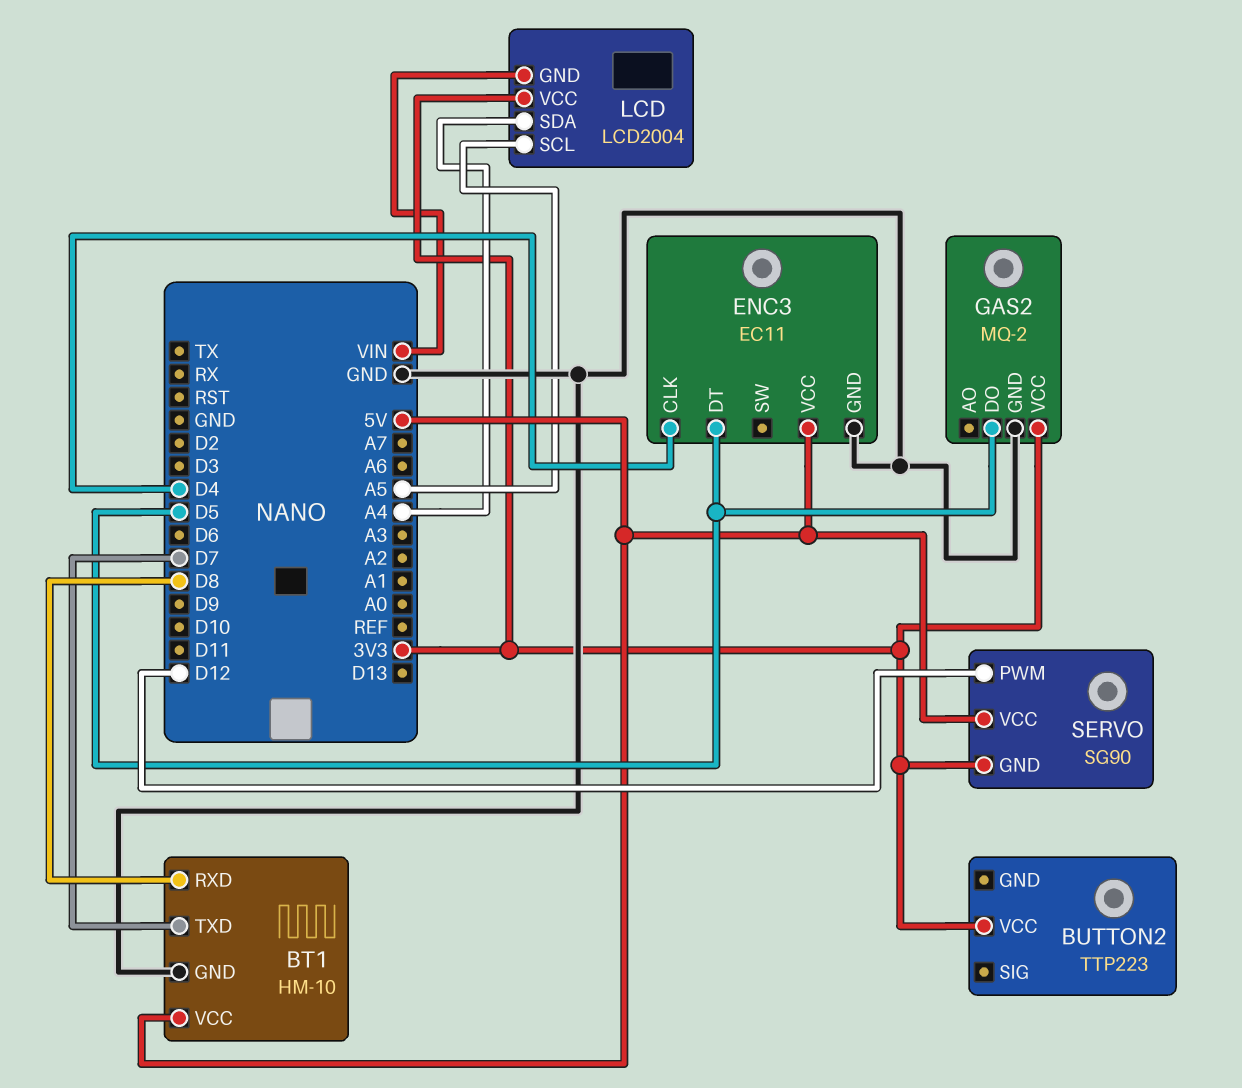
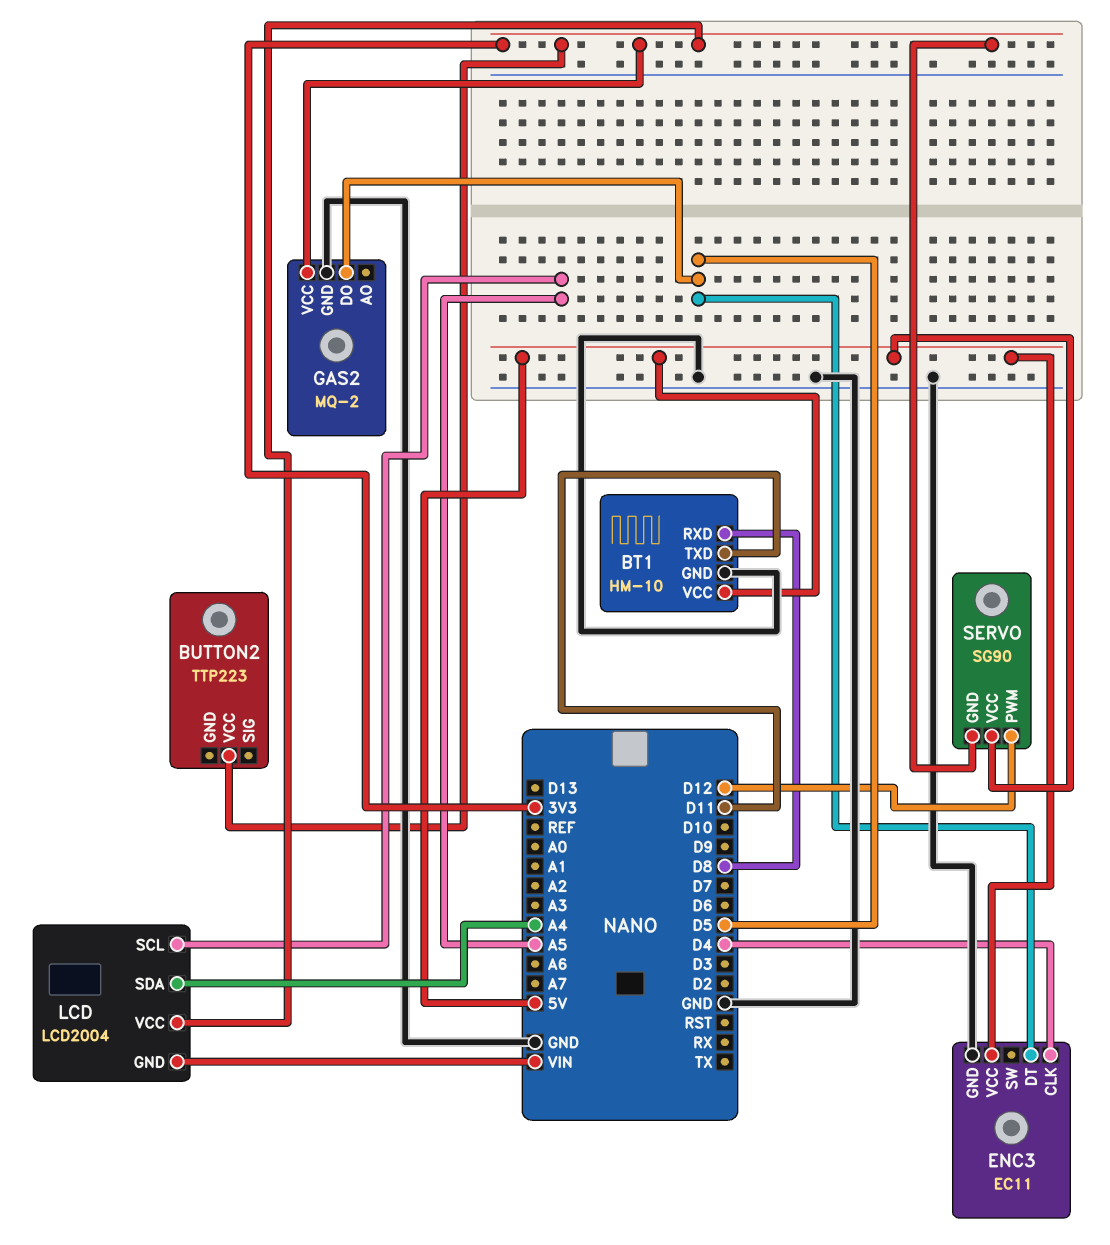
BT1 pin TXD: D7 -> D11

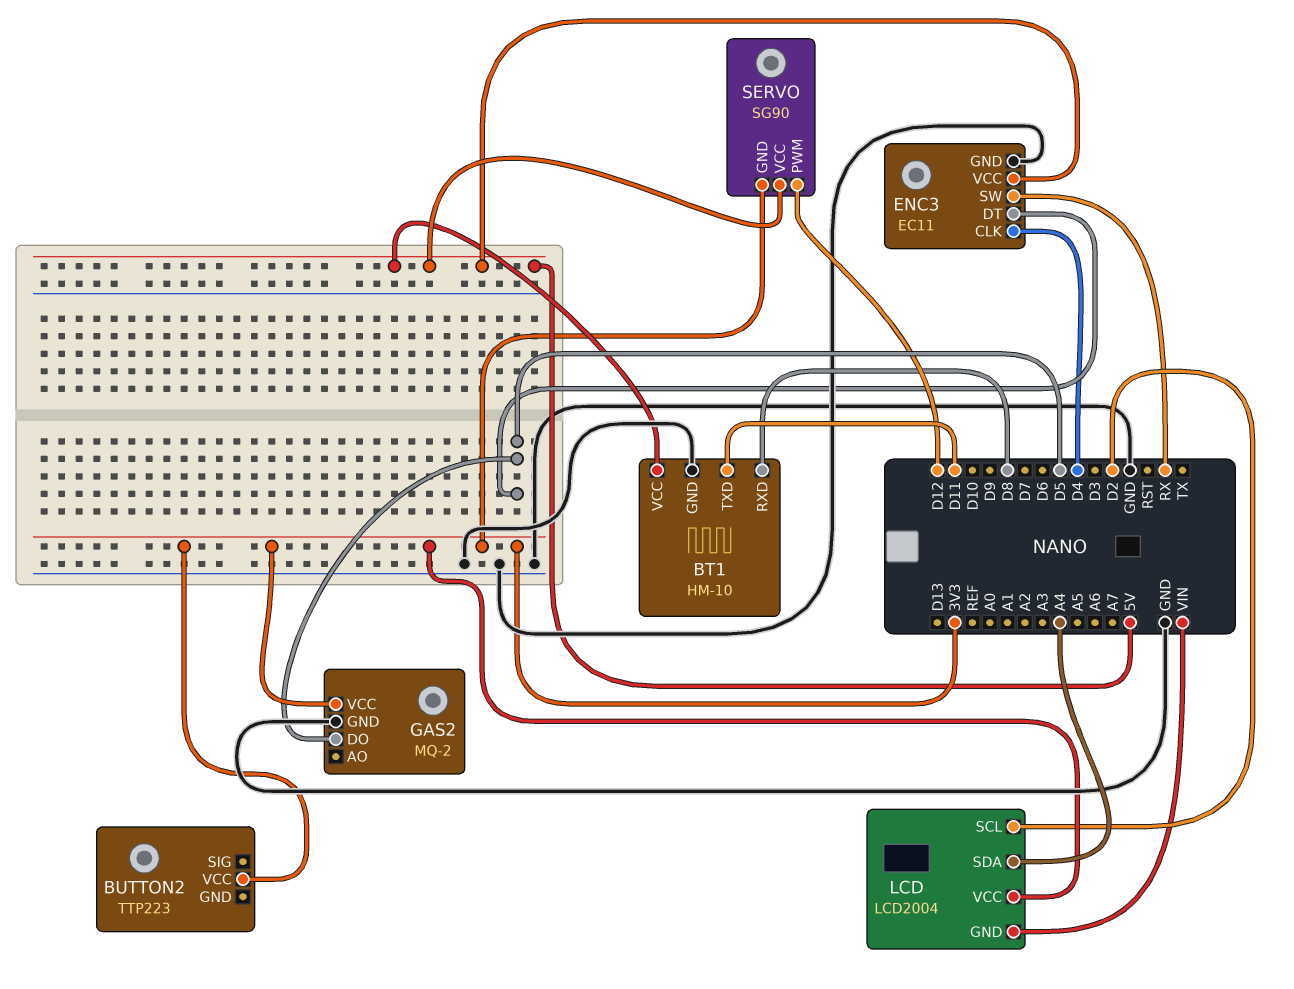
ENC3 pin SW: none -> RX
LCD pin SCL: A5 -> D2

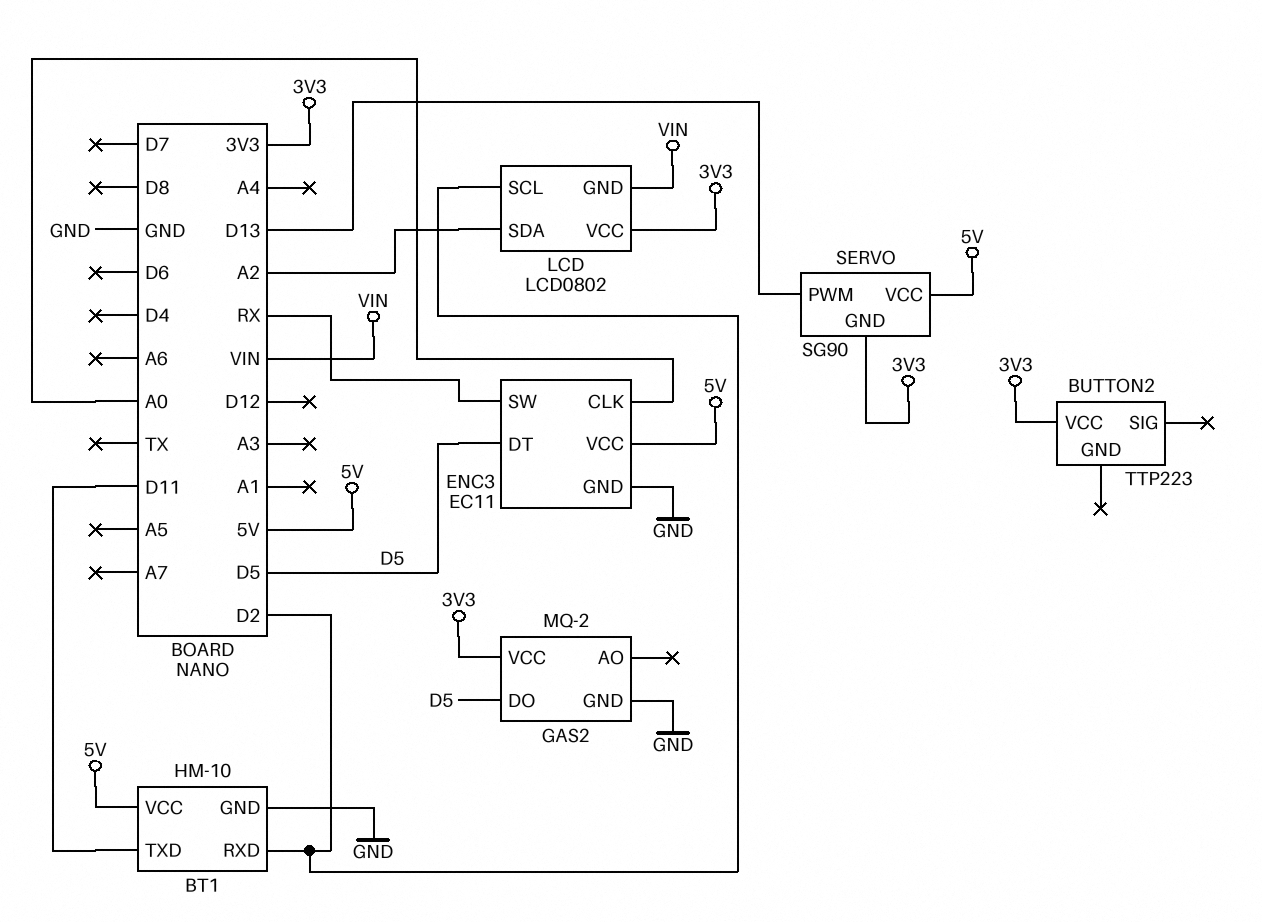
BT1 pin RXD: D8 -> D2
ENC3 pin CLK: D4 -> A0
LCD: LCD2004 -> LCD0802
LCD pin SDA: A4 -> A2
SERVO pin PWM: D12 -> D13

